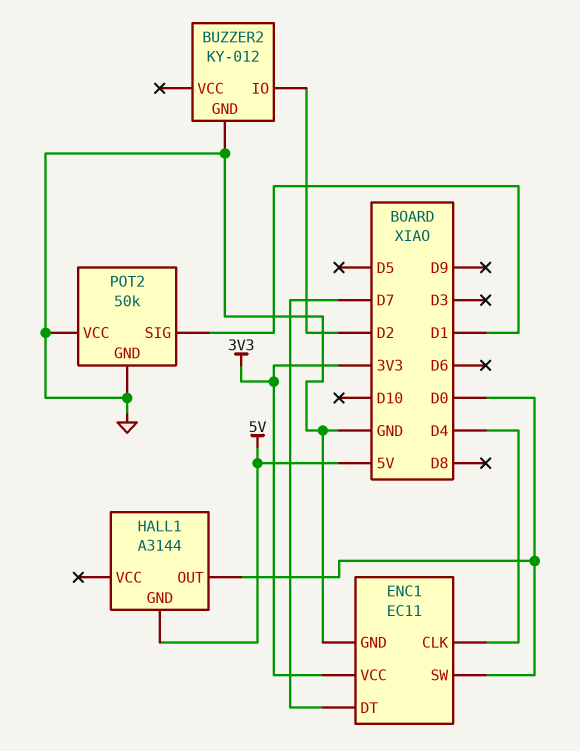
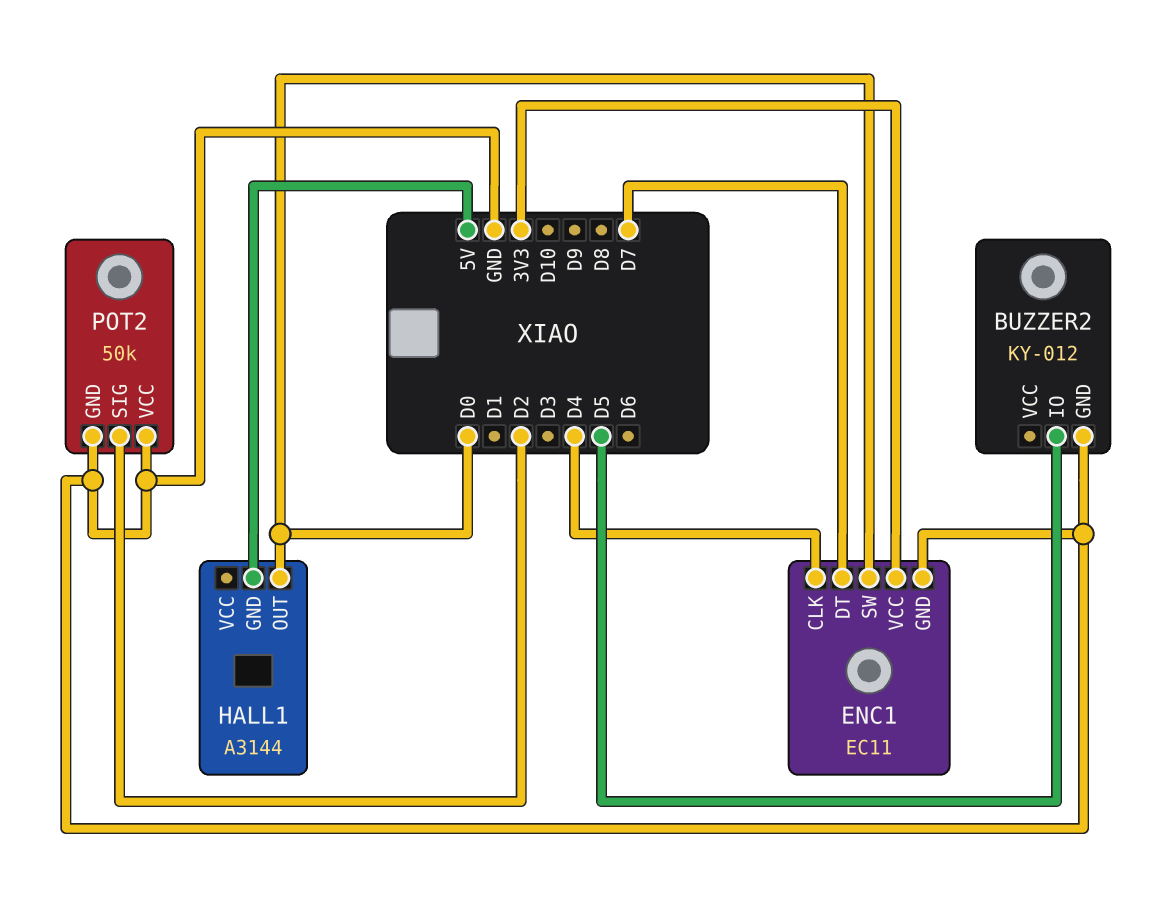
BUZZER2 pin IO: D2 -> D5
POT2 pin SIG: D1 -> D2

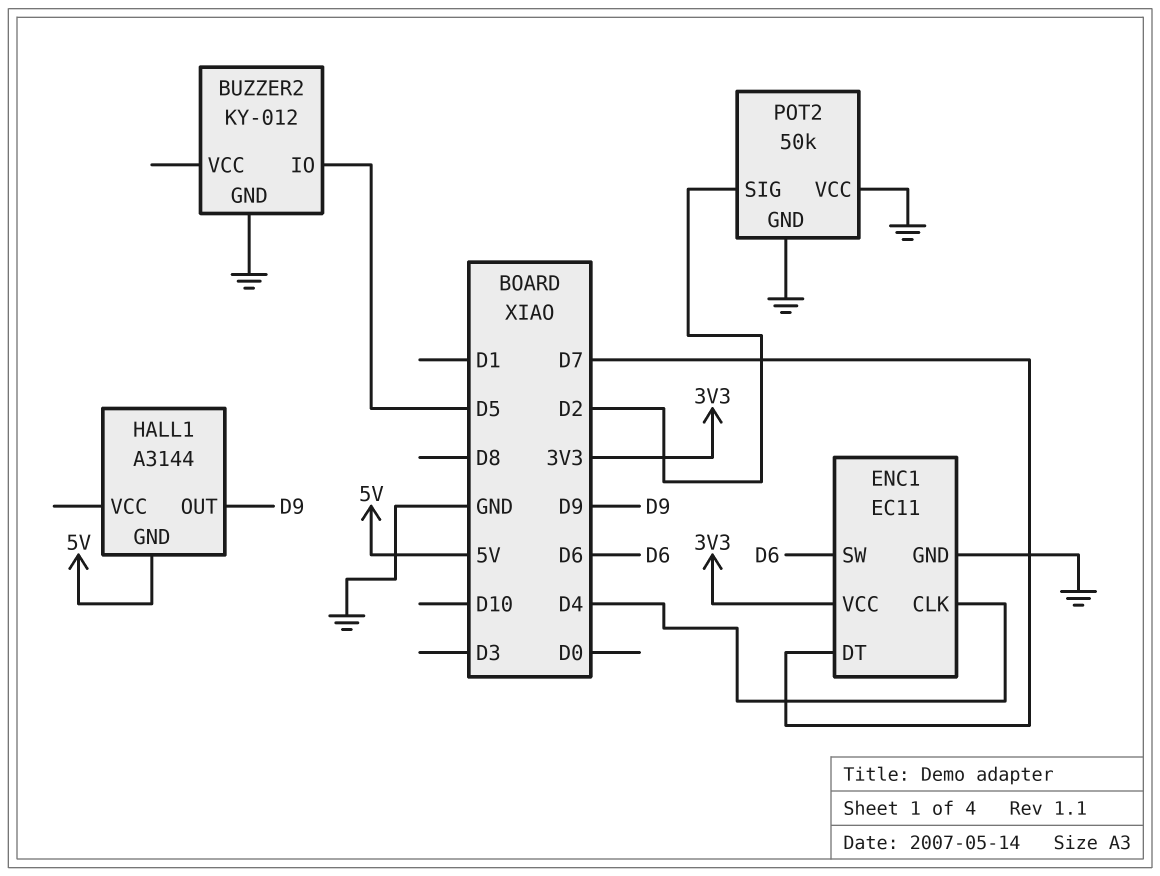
ENC1 pin SW: D0 -> D6
HALL1 pin OUT: D0 -> D9

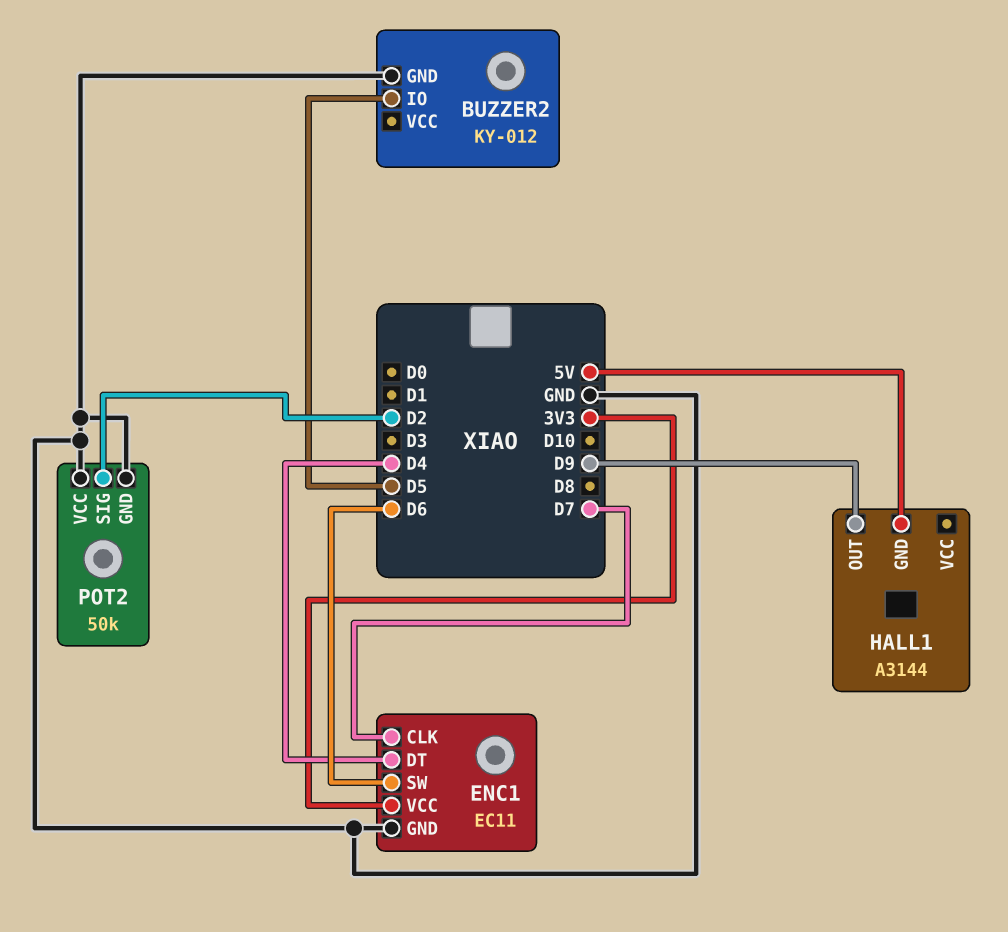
ENC1 pin CLK: D4 -> D7
ENC1 pin DT: D7 -> D4

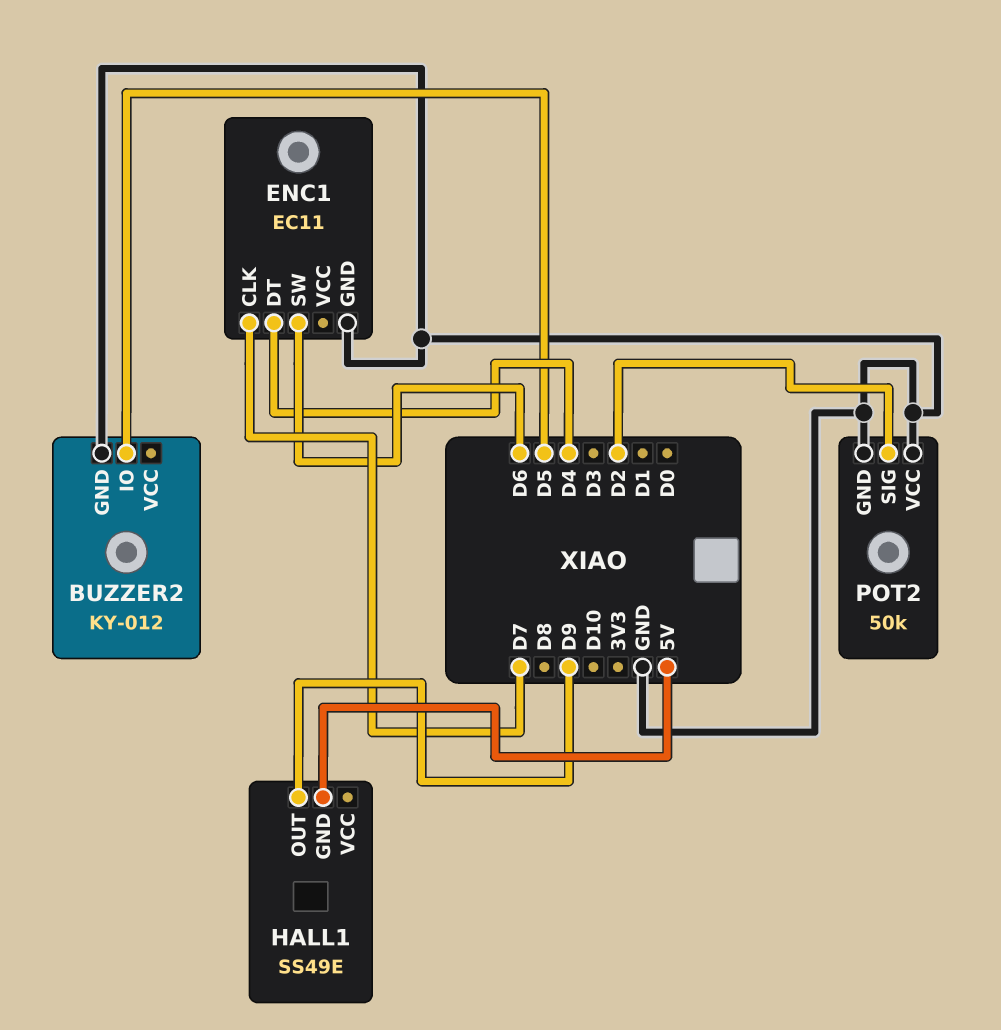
ENC1 pin VCC: 3V3 -> none
HALL1: A3144 -> SS49E

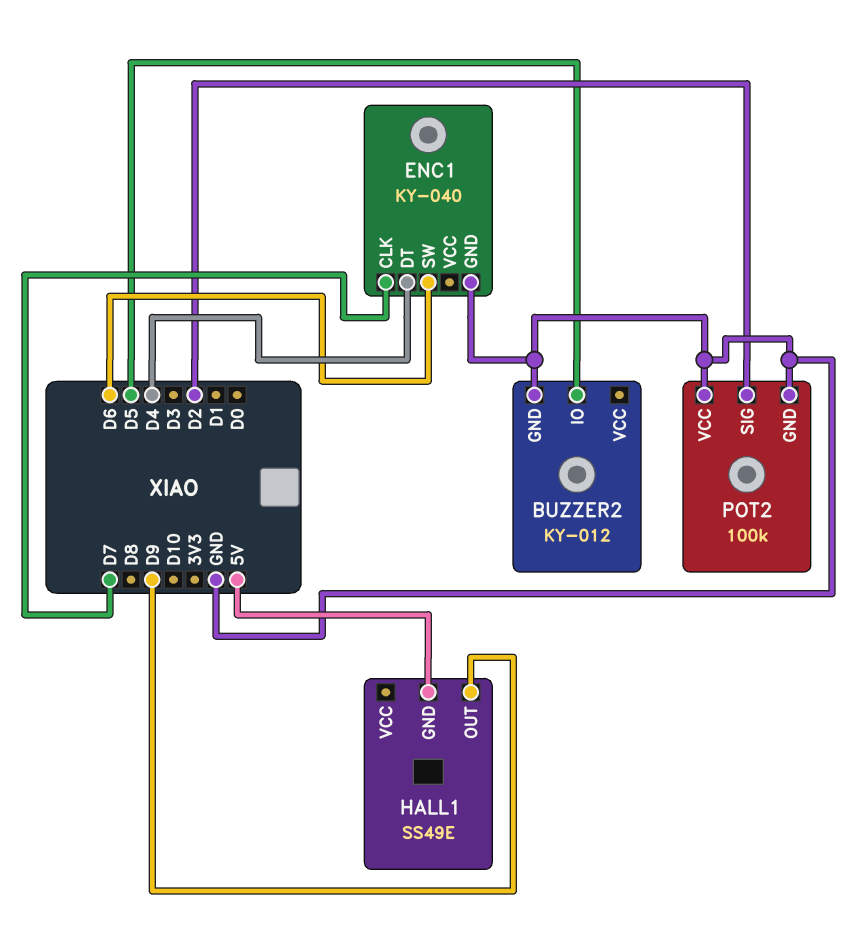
ENC1: EC11 -> KY-040
POT2: 50k -> 100k

